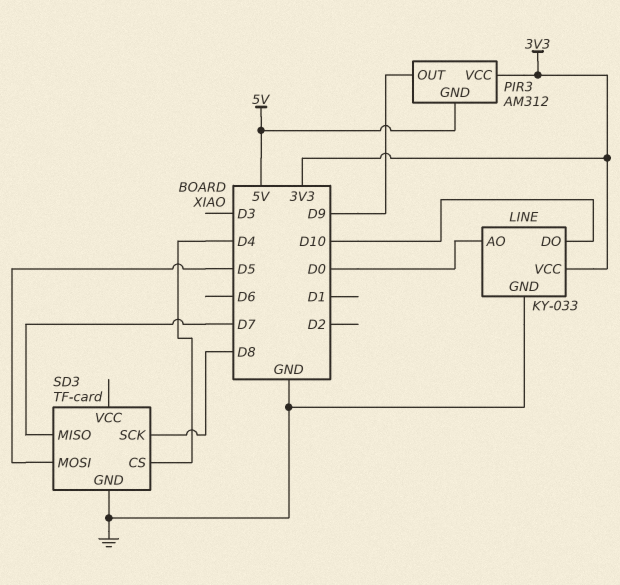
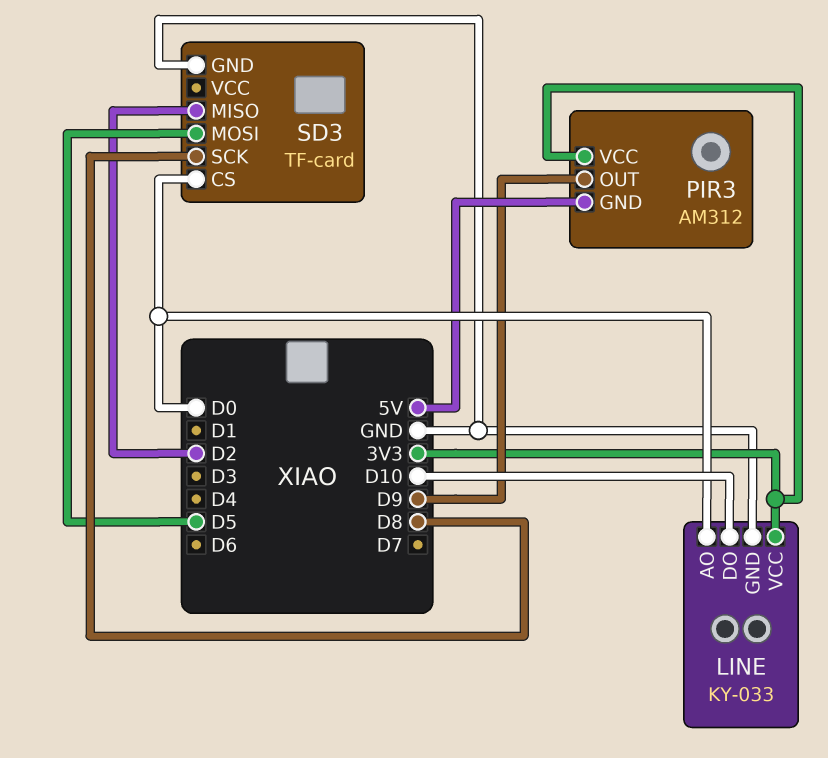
SD3 pin CS: D4 -> D0
SD3 pin MISO: D7 -> D2

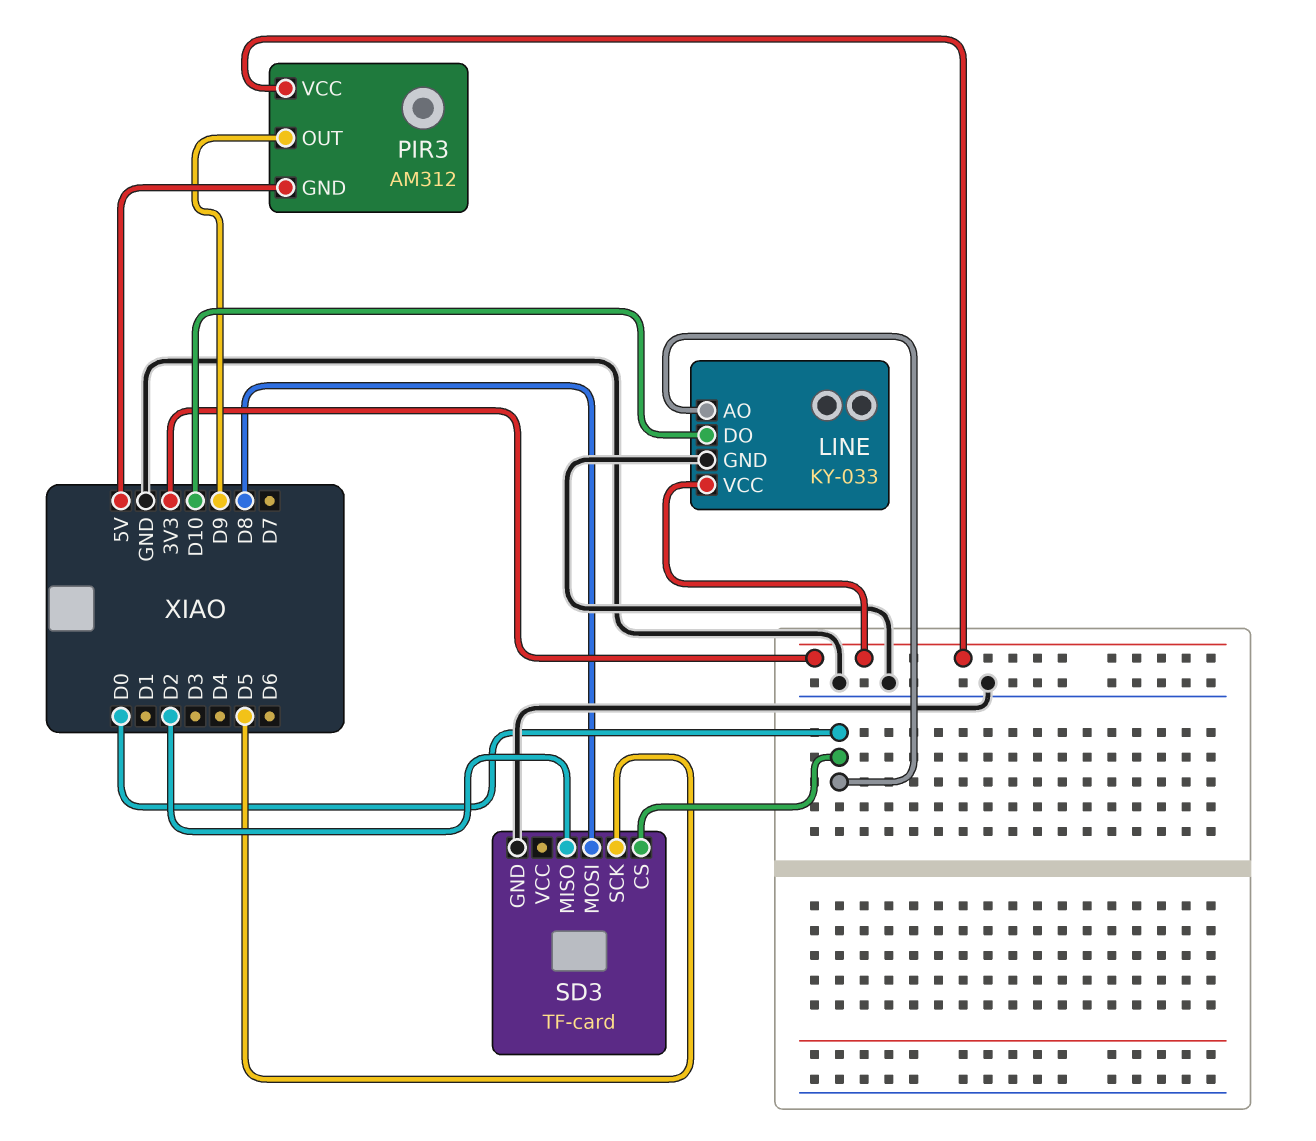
SD3 pin MOSI: D5 -> D8
SD3 pin SCK: D8 -> D5

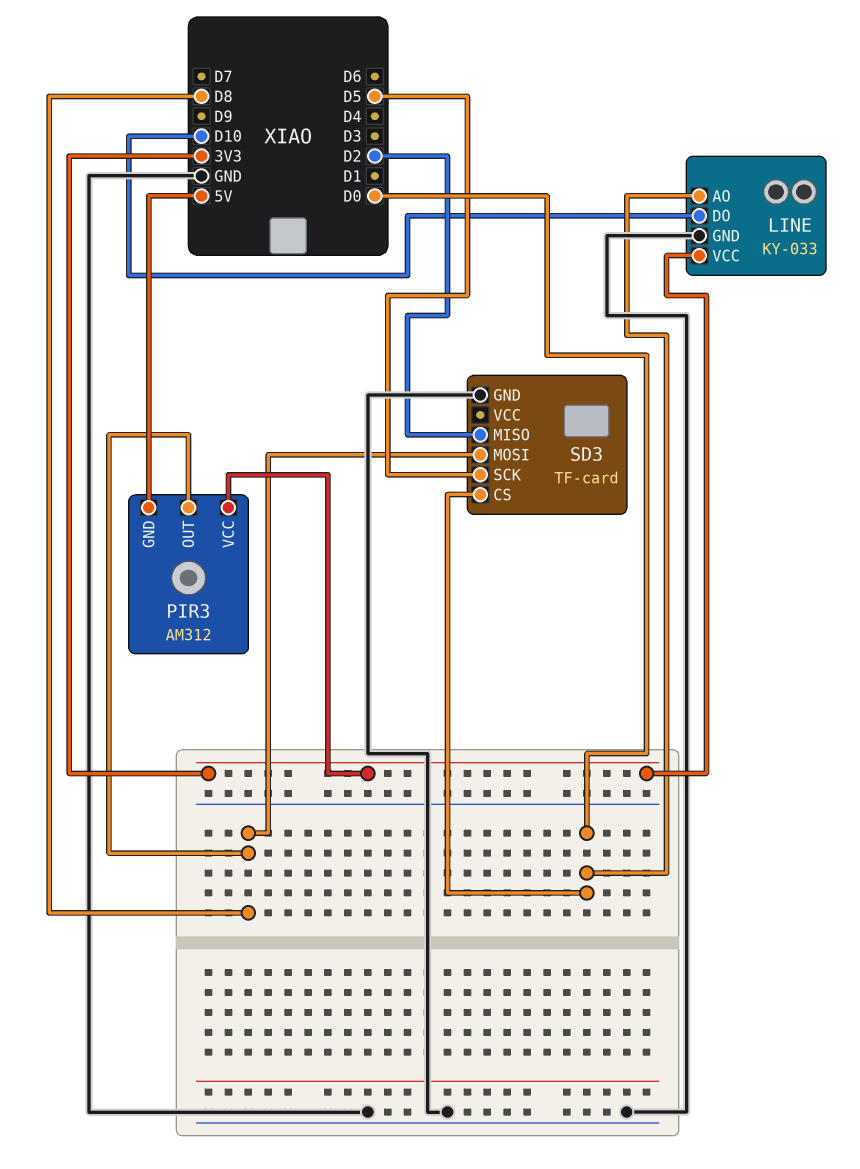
PIR3 pin OUT: D9 -> D8

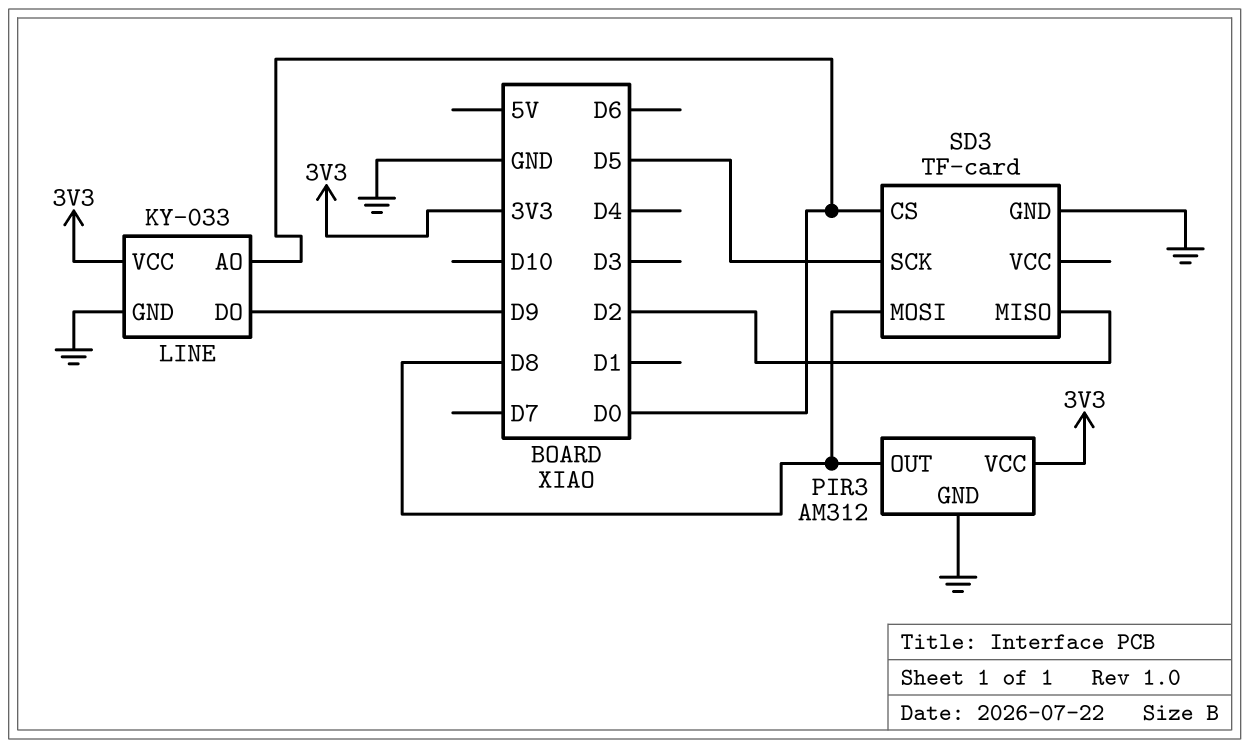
LINE pin DO: D10 -> D9
PIR3 pin GND: 5V -> GND

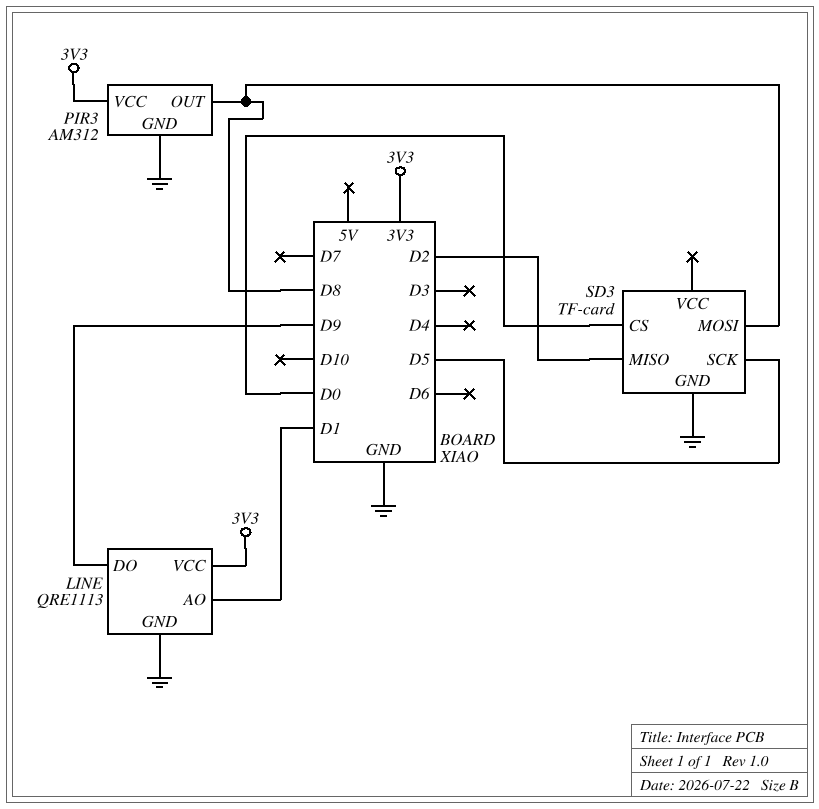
LINE: KY-033 -> QRE1113
LINE pin AO: D0 -> D1

